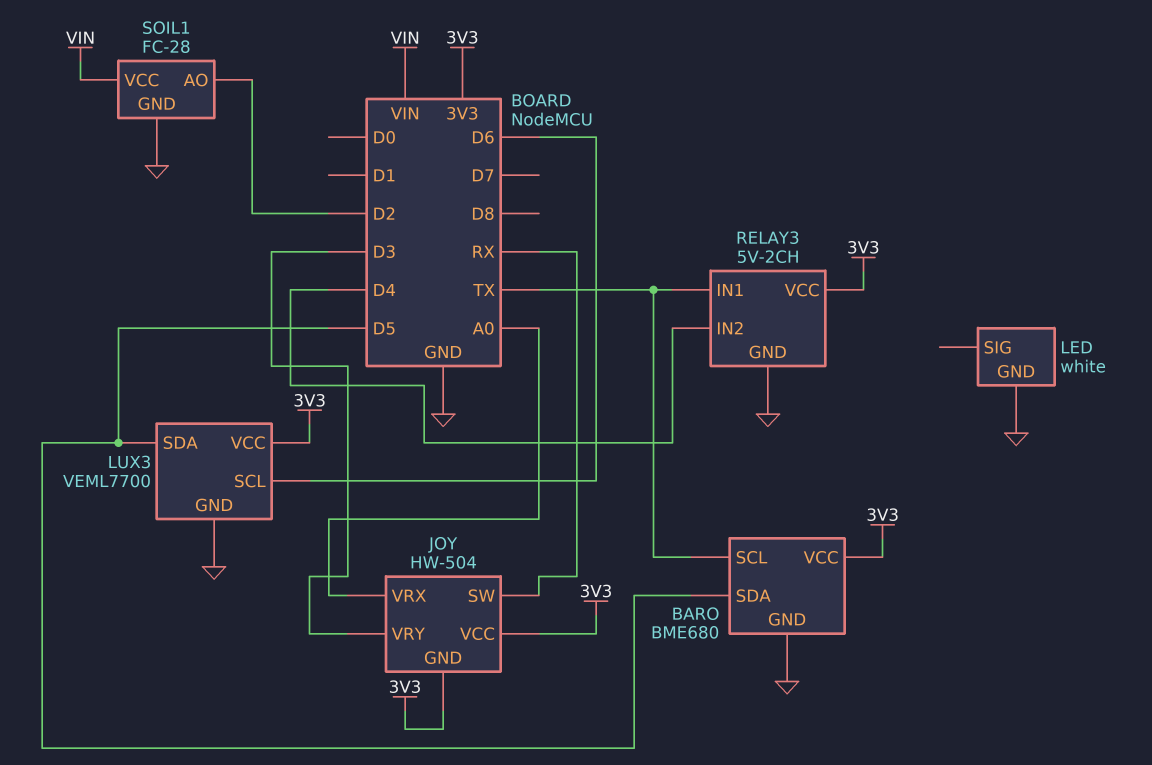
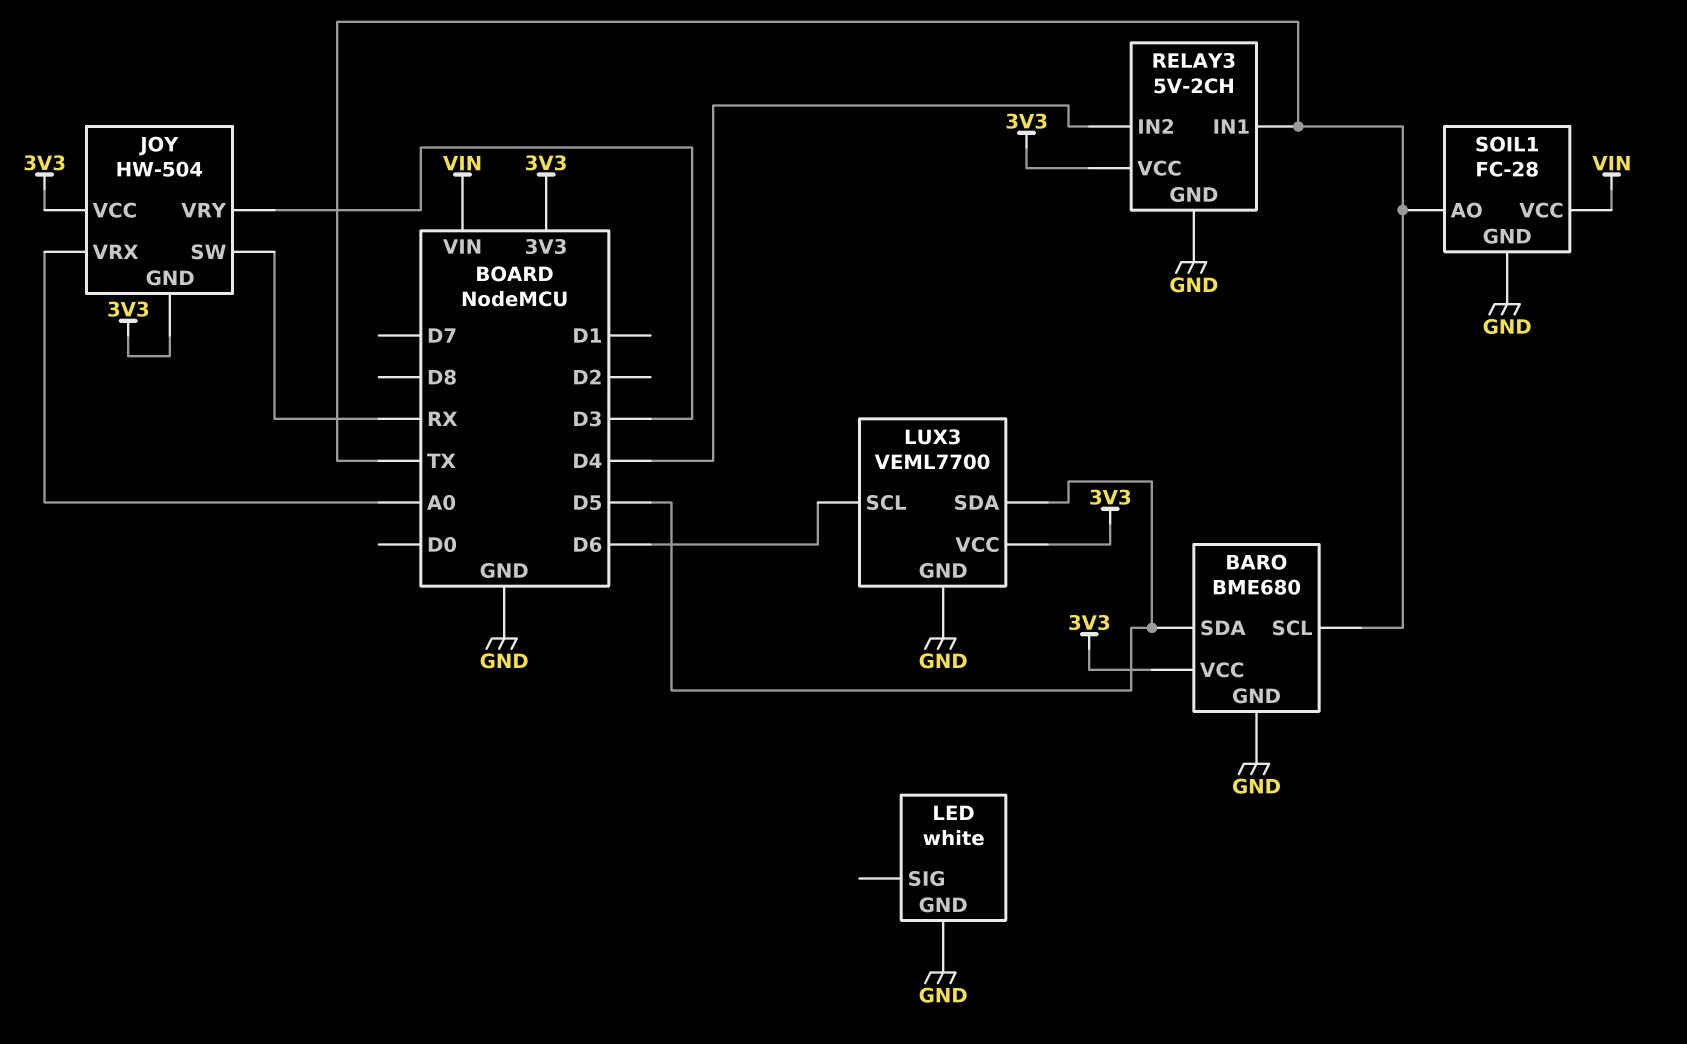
SOIL1 pin AO: D2 -> TX

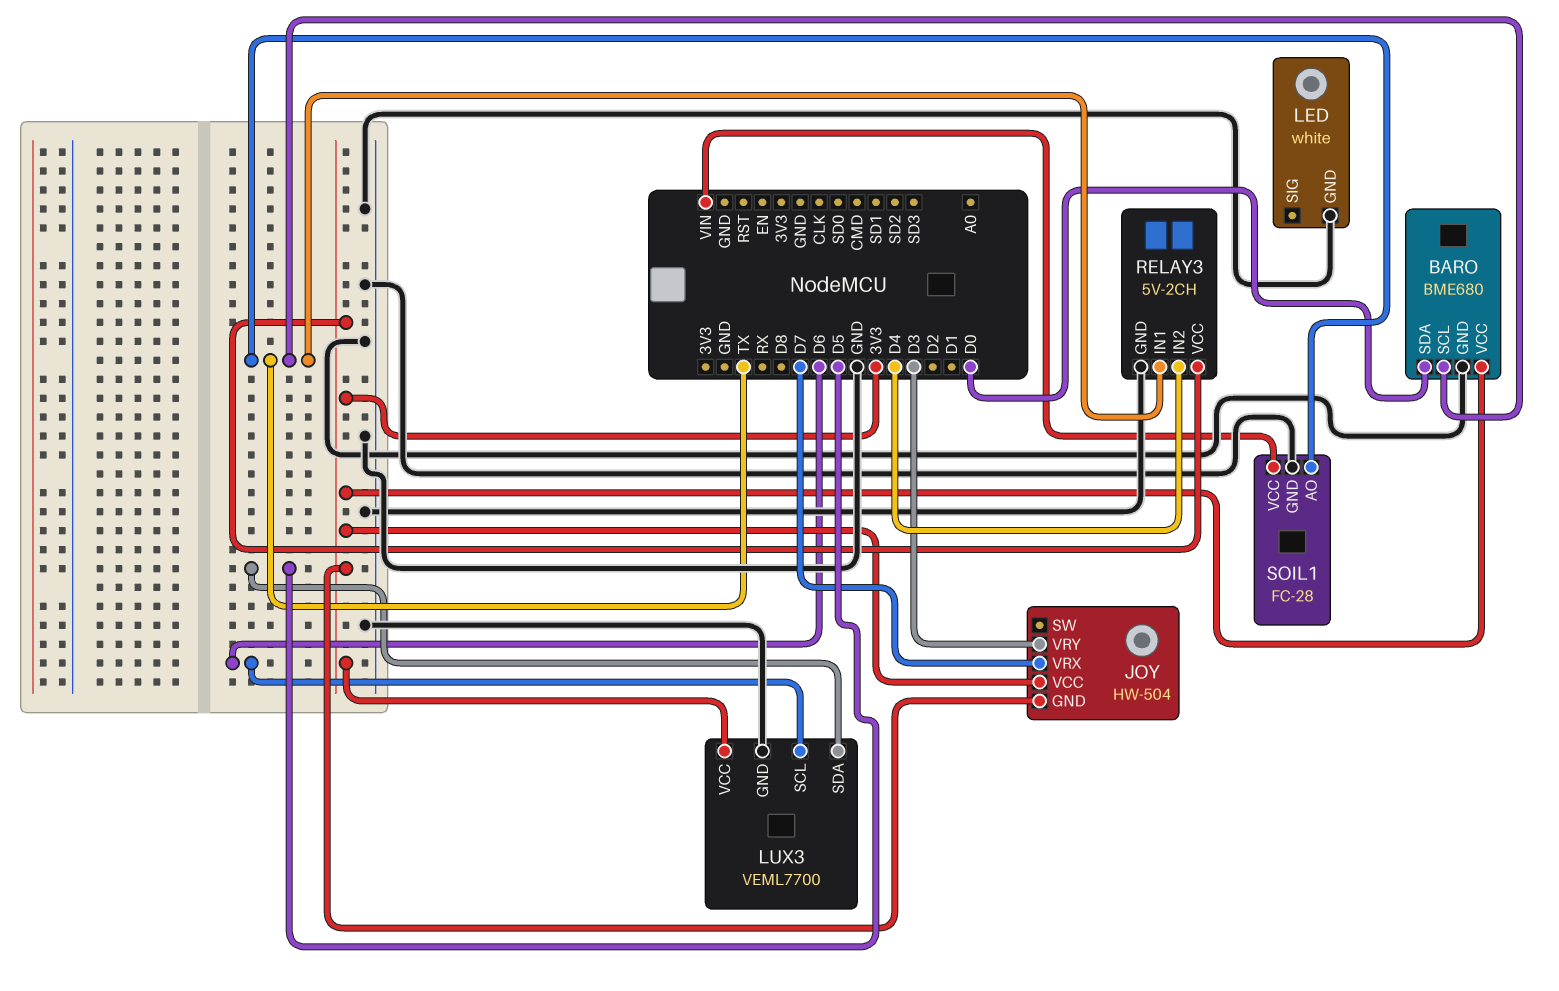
BARO pin SDA: D5 -> D0
JOY pin SW: RX -> none
JOY pin VRX: A0 -> D7

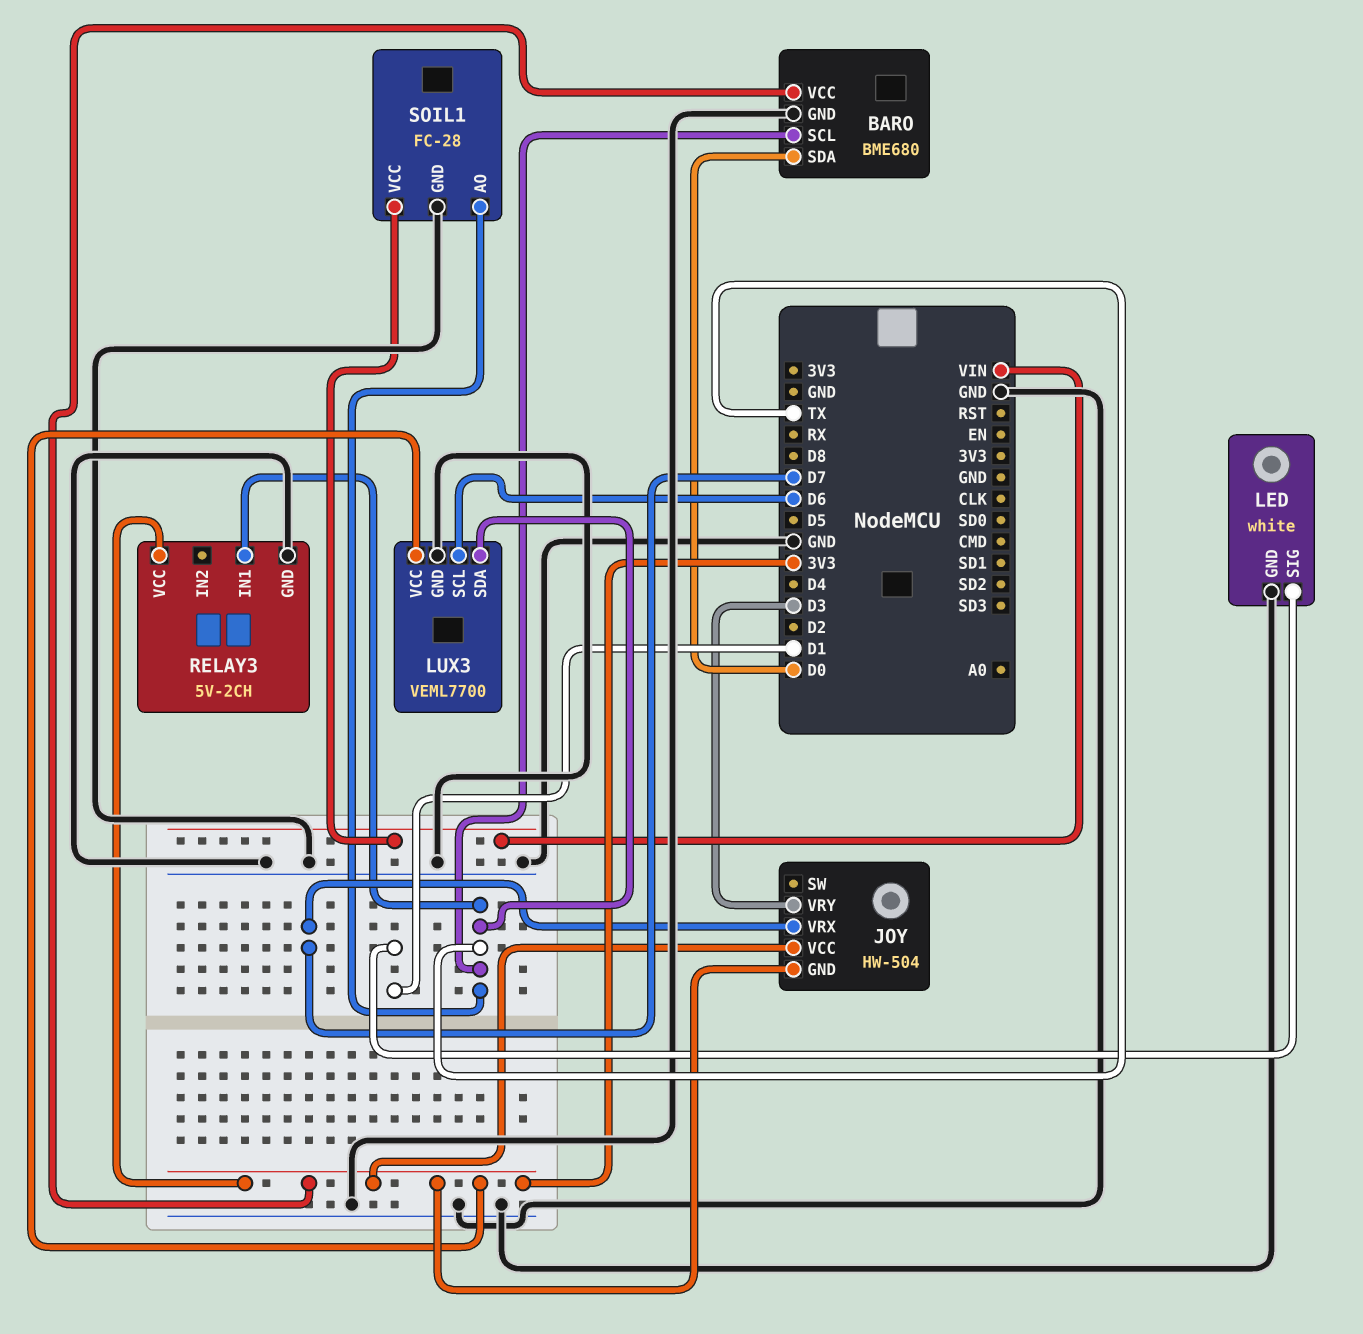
LED pin SIG: none -> D1
LUX3 pin SDA: D5 -> TX
RELAY3 pin IN2: D4 -> none

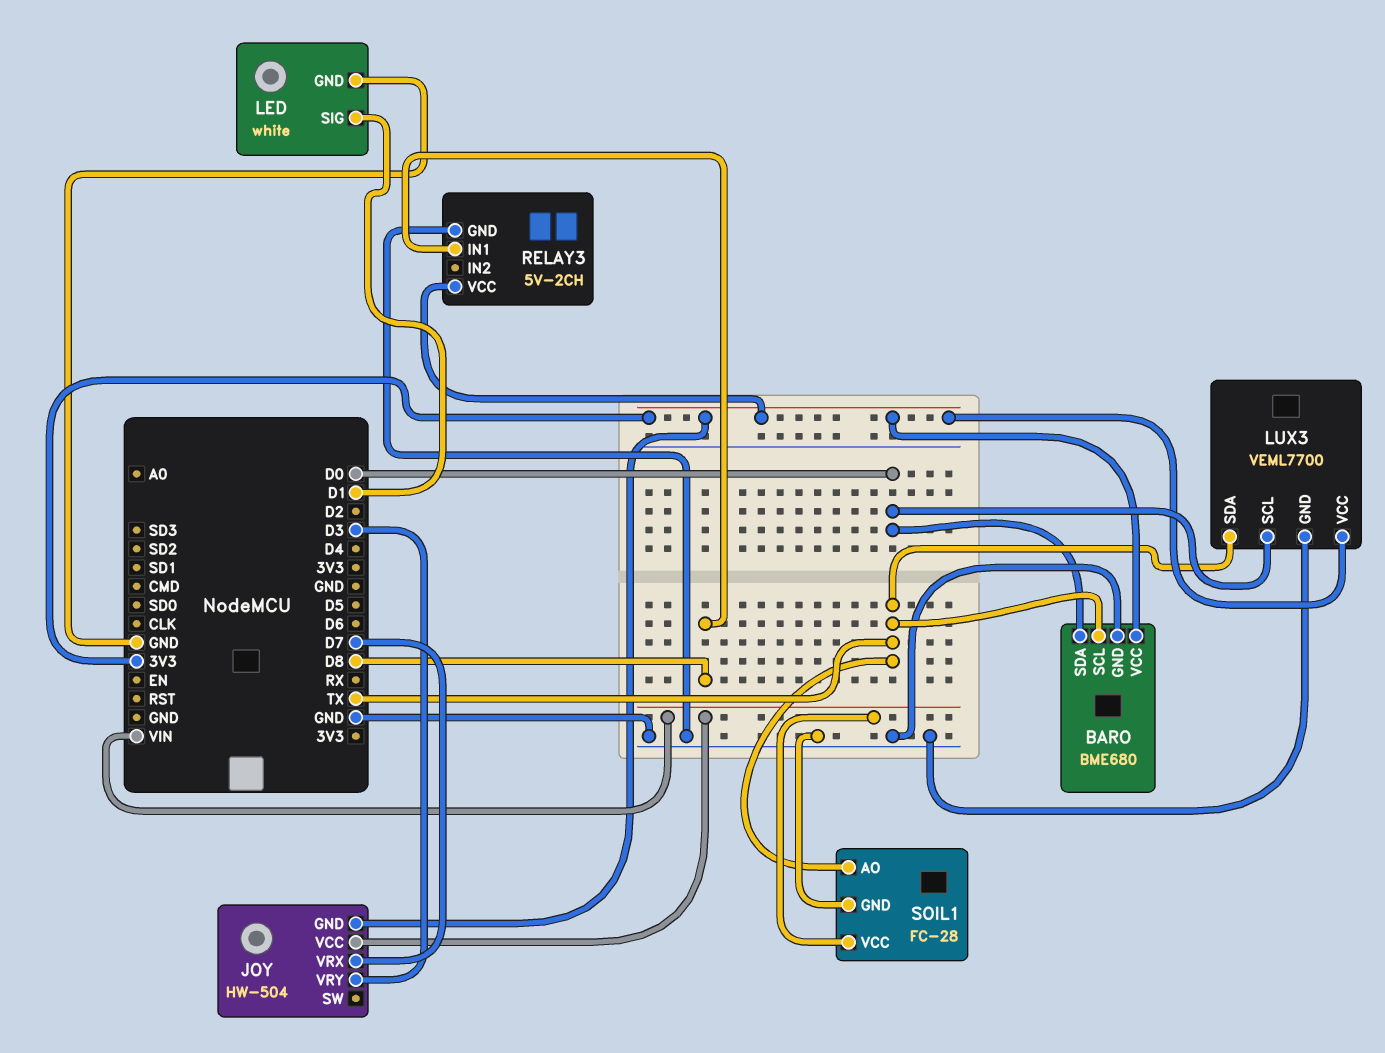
JOY pin VCC: 3V3 -> VIN
LUX3 pin SCL: D6 -> D0
RELAY3 pin IN1: TX -> D8

